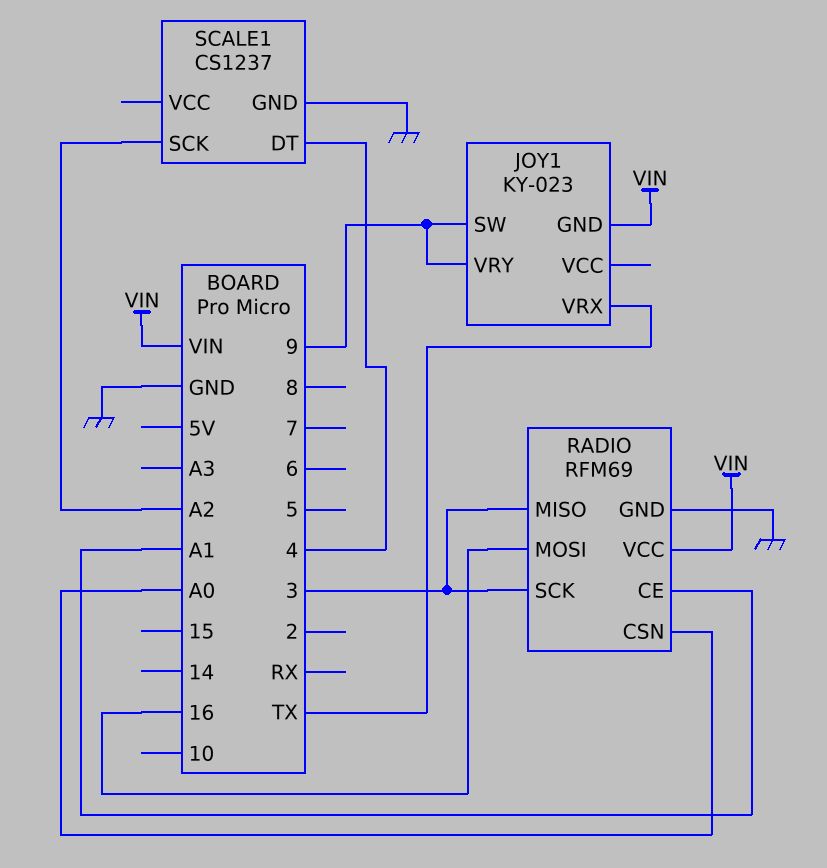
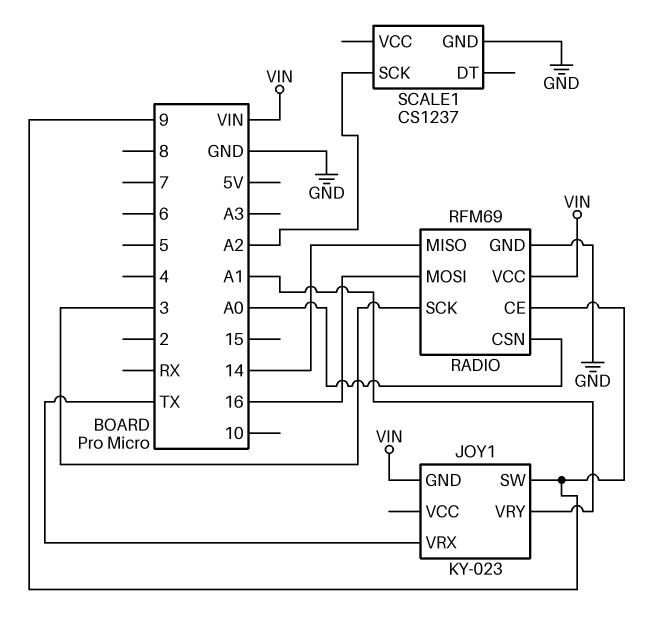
JOY1 pin VRY: 9 -> A1
RADIO pin CE: A1 -> 9
RADIO pin MISO: 3 -> 14
SCALE1 pin DT: 4 -> none

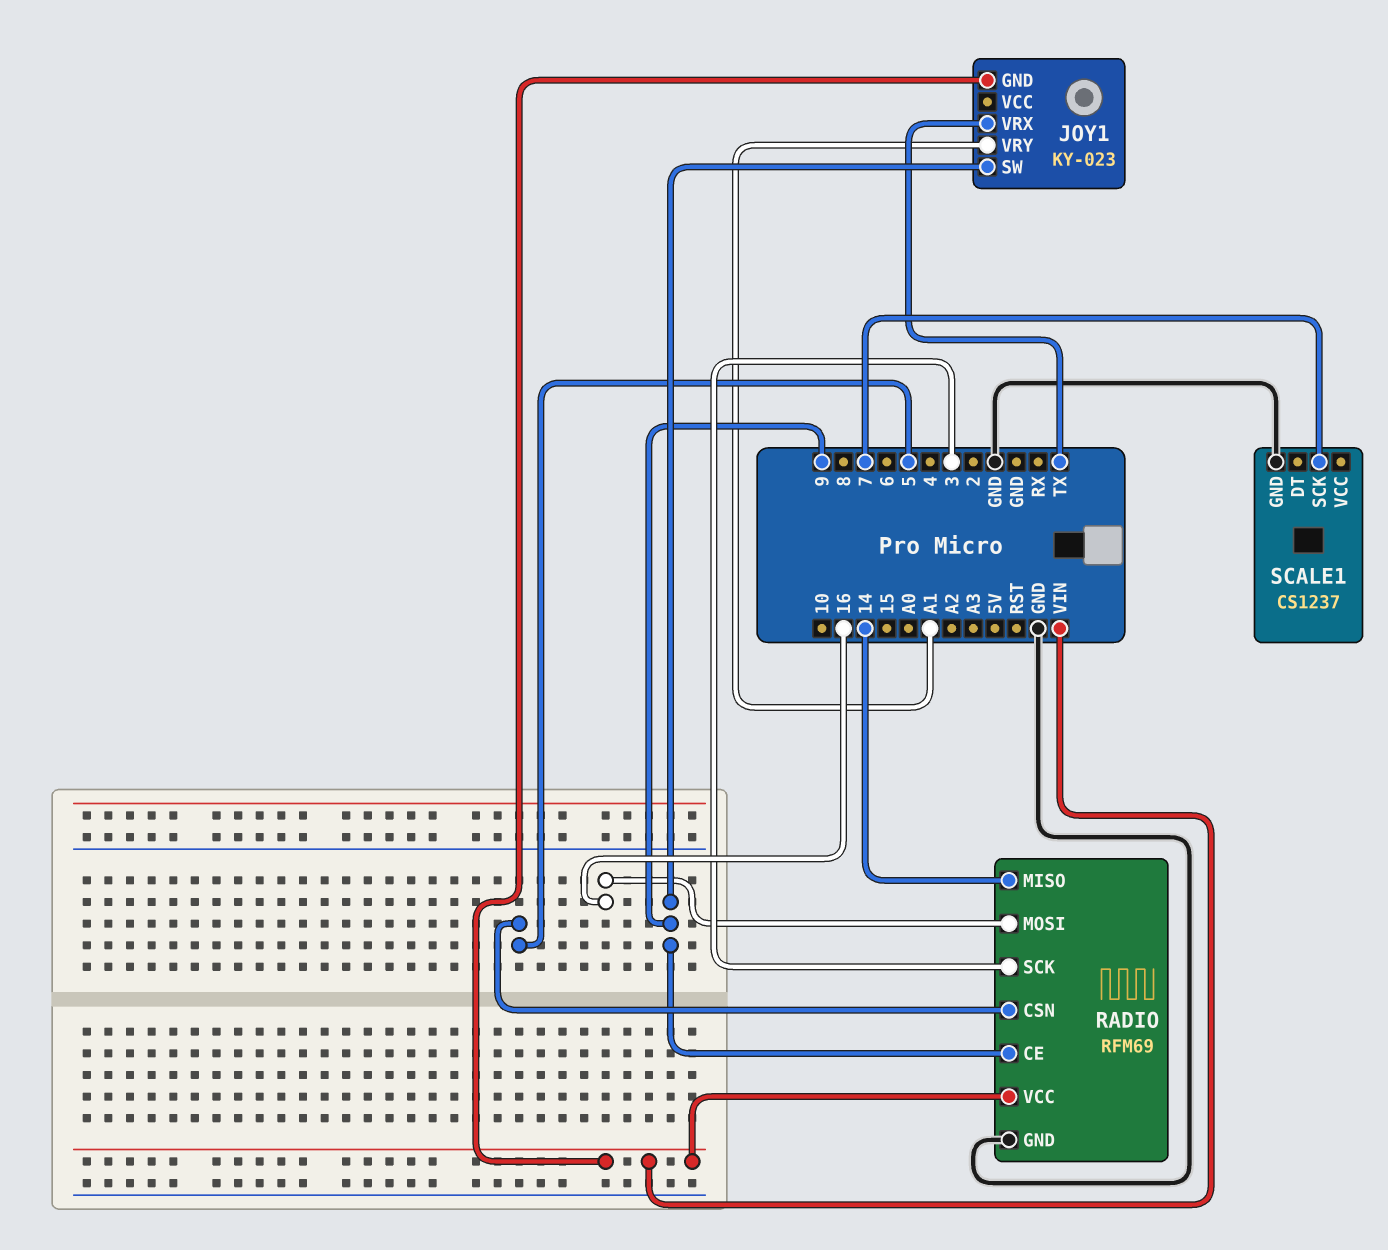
RADIO pin CSN: A0 -> 5
SCALE1 pin SCK: A2 -> 7

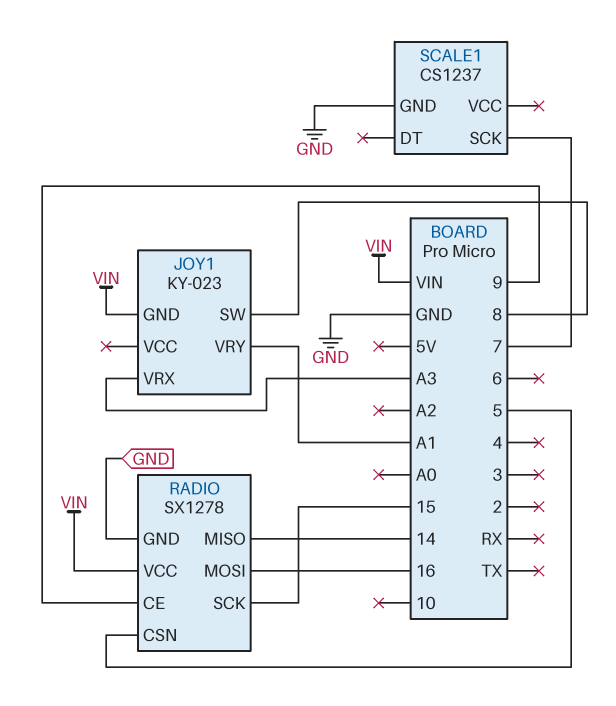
JOY1 pin SW: 9 -> 8
JOY1 pin VRX: TX -> A3
RADIO: RFM69 -> SX1278
RADIO pin SCK: 3 -> 15

